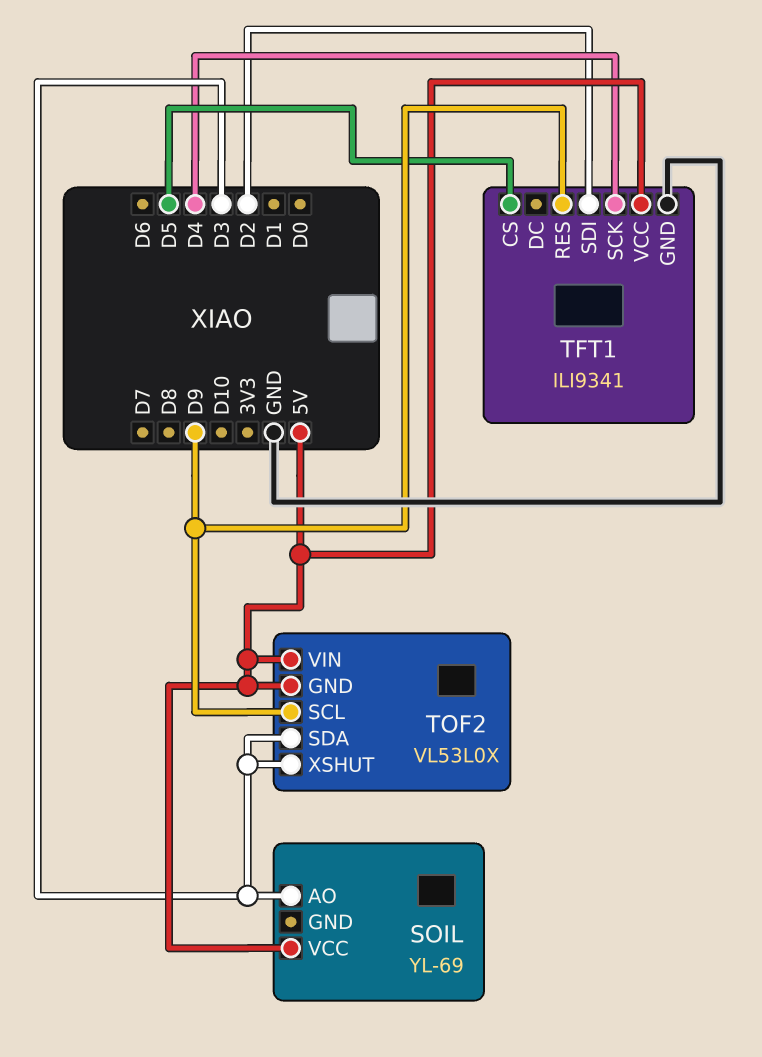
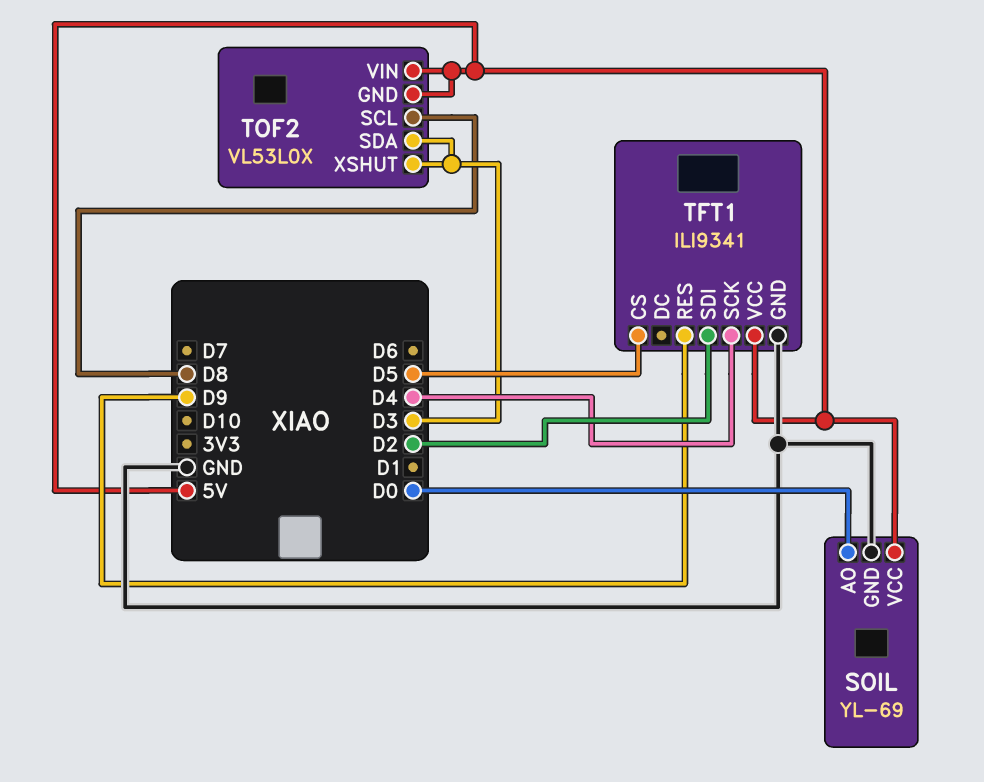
SOIL pin AO: D3 -> D0
SOIL pin GND: none -> GND
TOF2 pin SCL: D9 -> D8

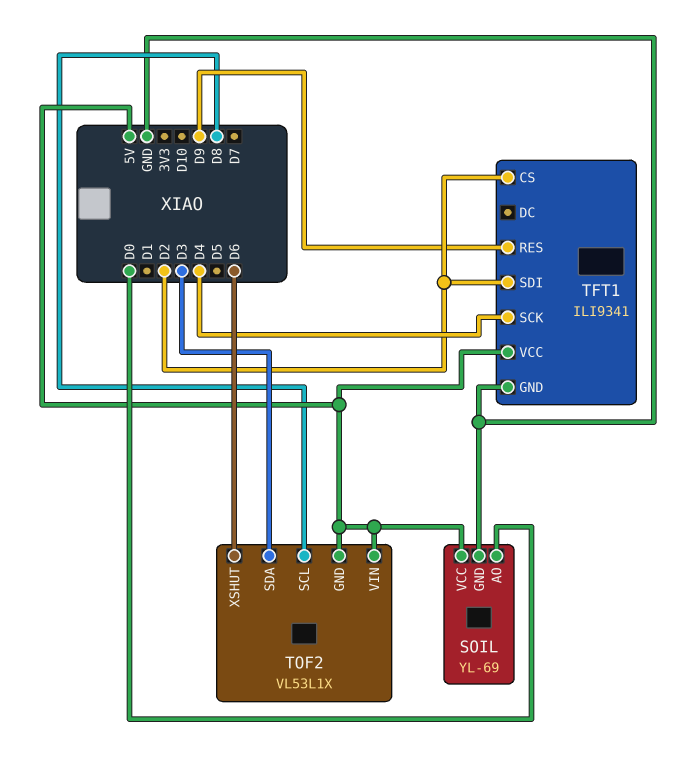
TFT1 pin CS: D5 -> D2
TOF2: VL53L0X -> VL53L1X
TOF2 pin XSHUT: D3 -> D6

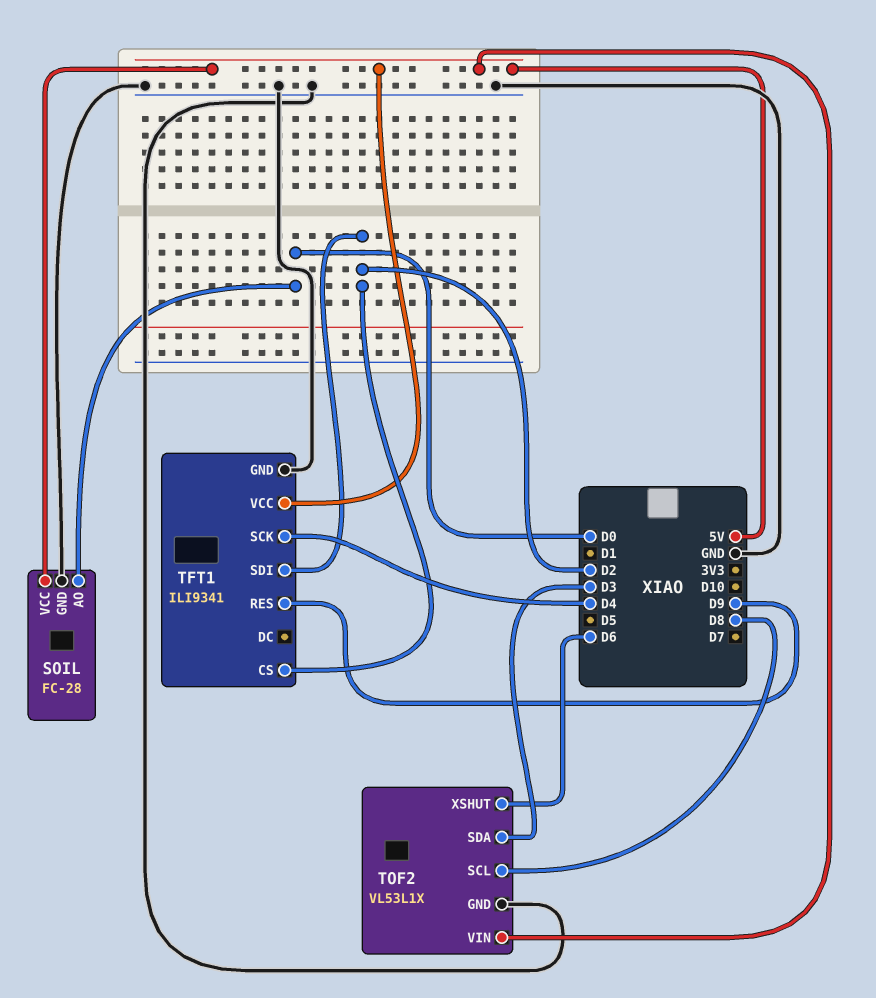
SOIL: YL-69 -> FC-28
TOF2 pin GND: 5V -> GND

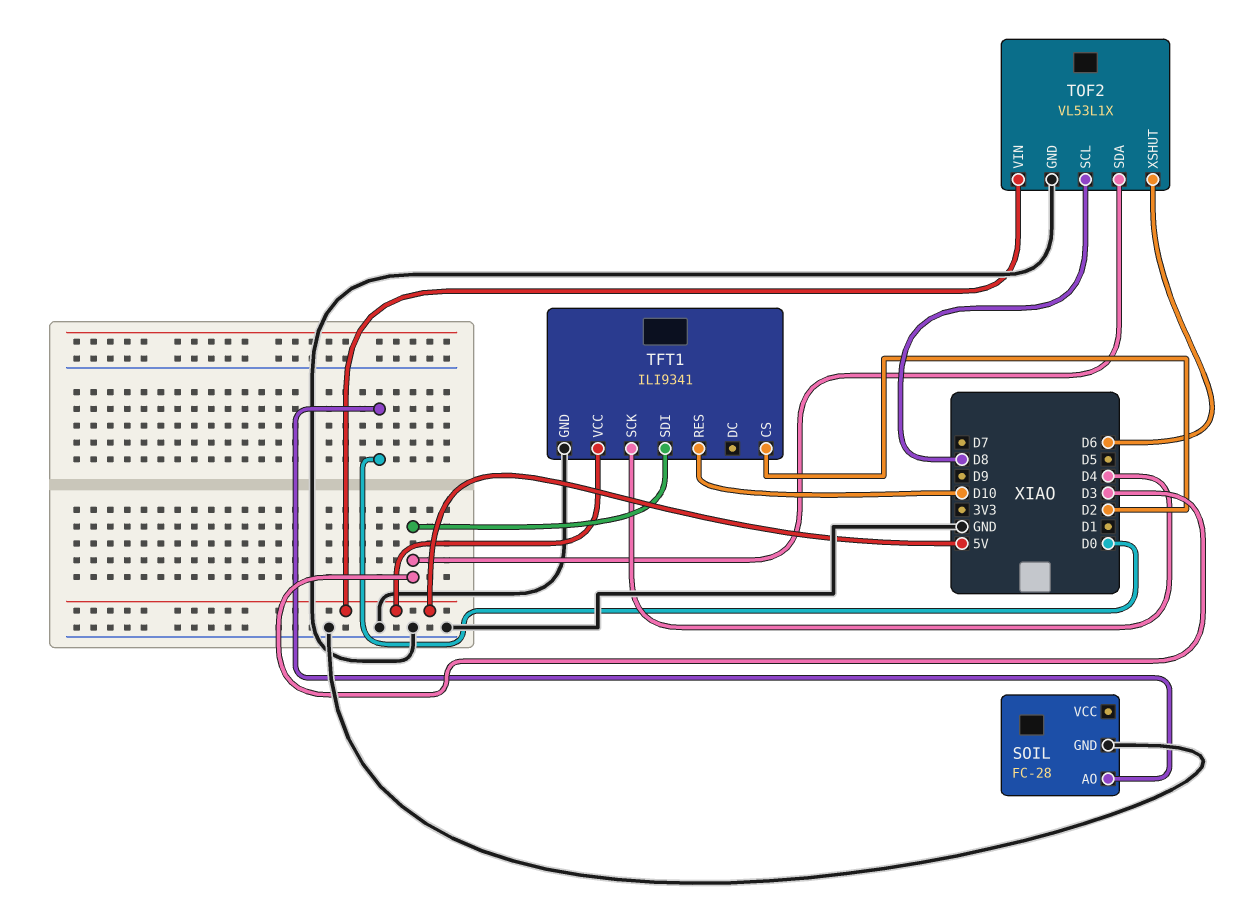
SOIL pin VCC: 5V -> none
TFT1 pin RES: D9 -> D10
TFT1 pin SDI: D2 -> D3

